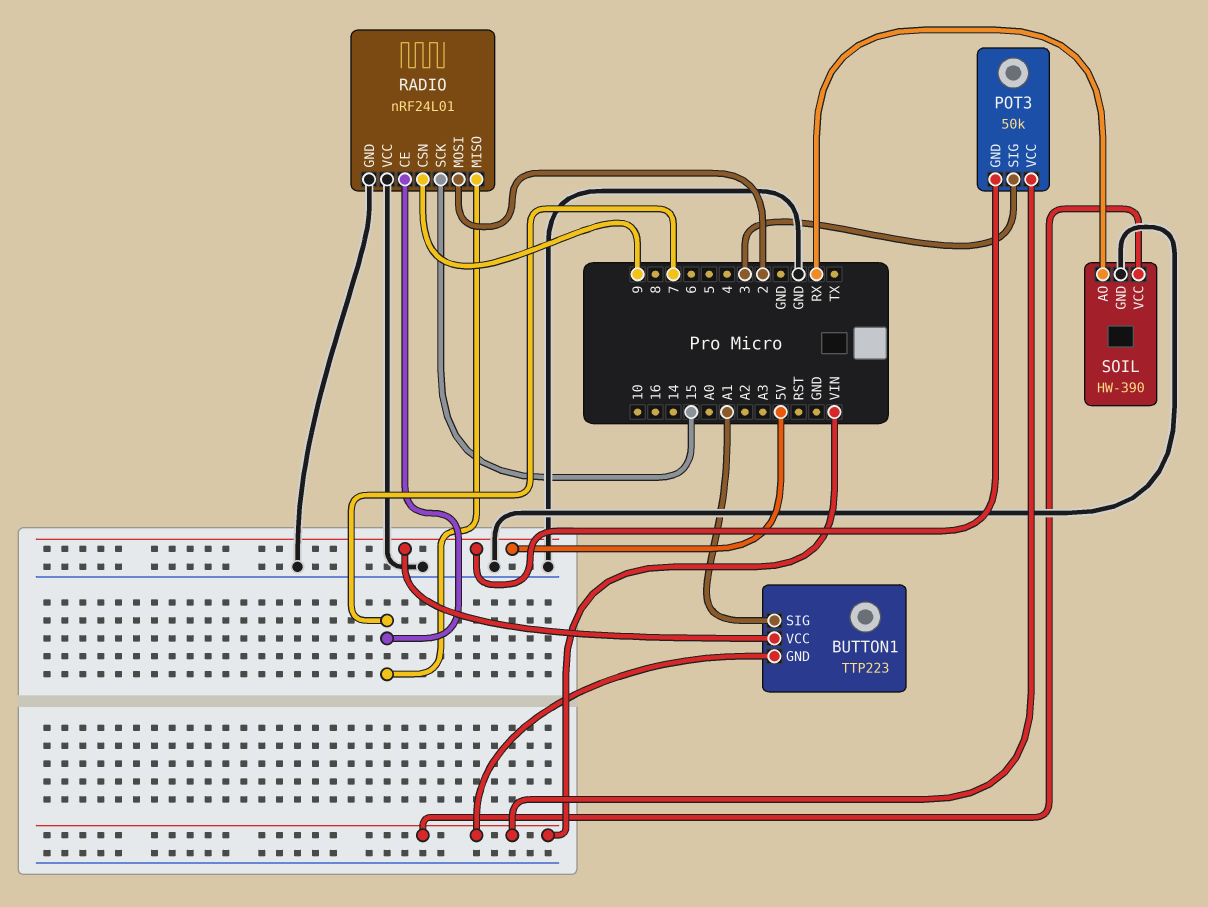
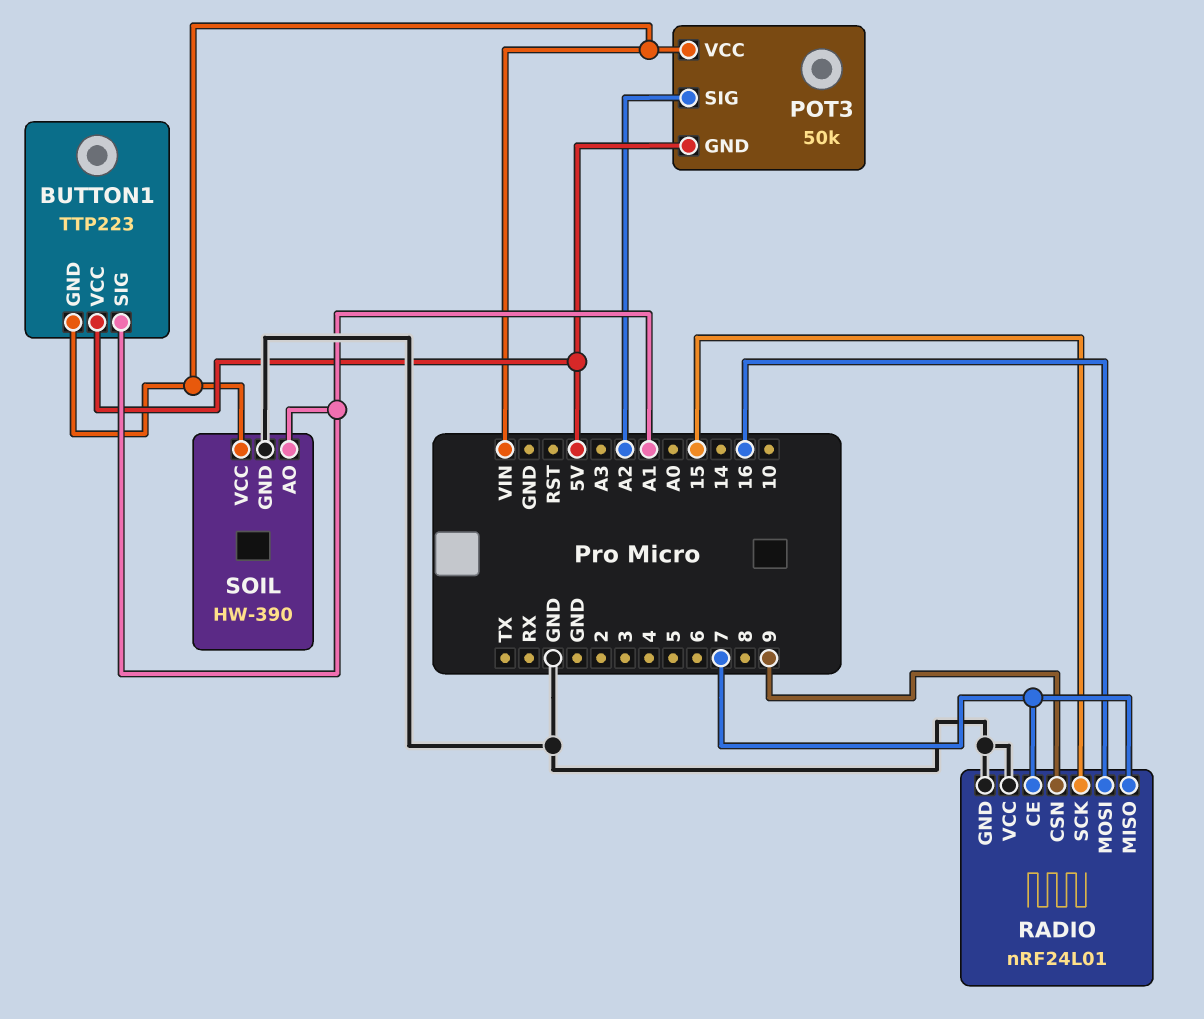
POT3 pin SIG: 3 -> A2
RADIO pin MOSI: 2 -> 16
SOIL pin AO: RX -> A1

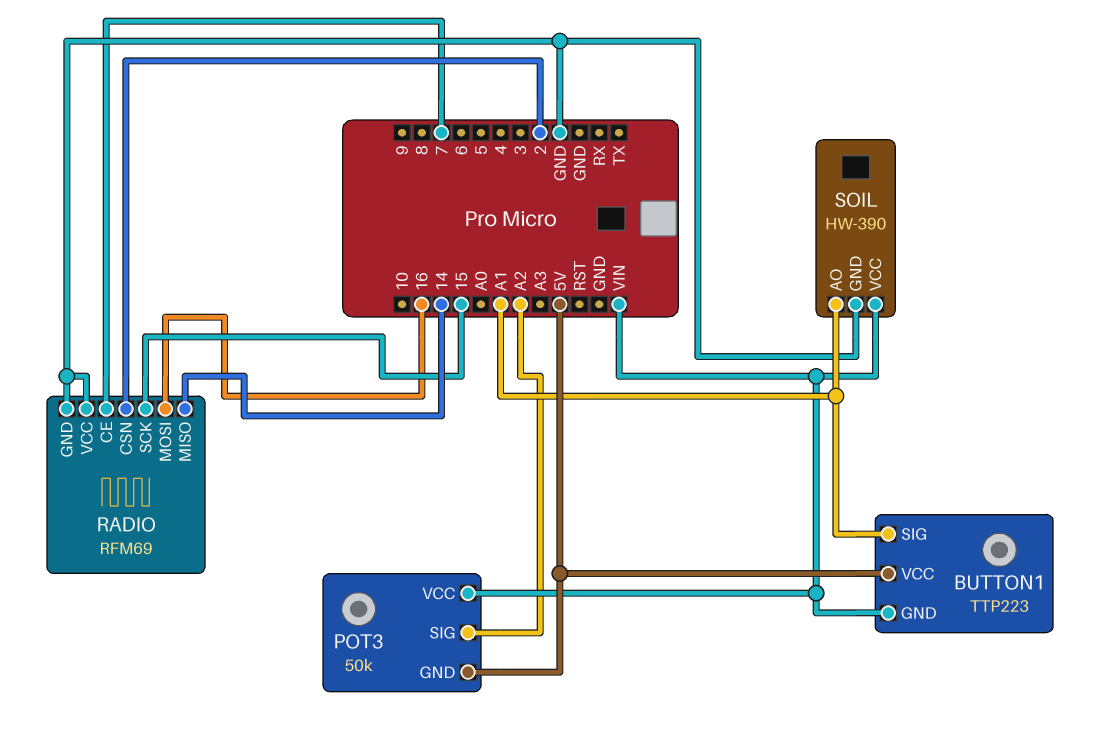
RADIO: nRF24L01 -> RFM69
RADIO pin CSN: 9 -> 2
RADIO pin MISO: 7 -> 14

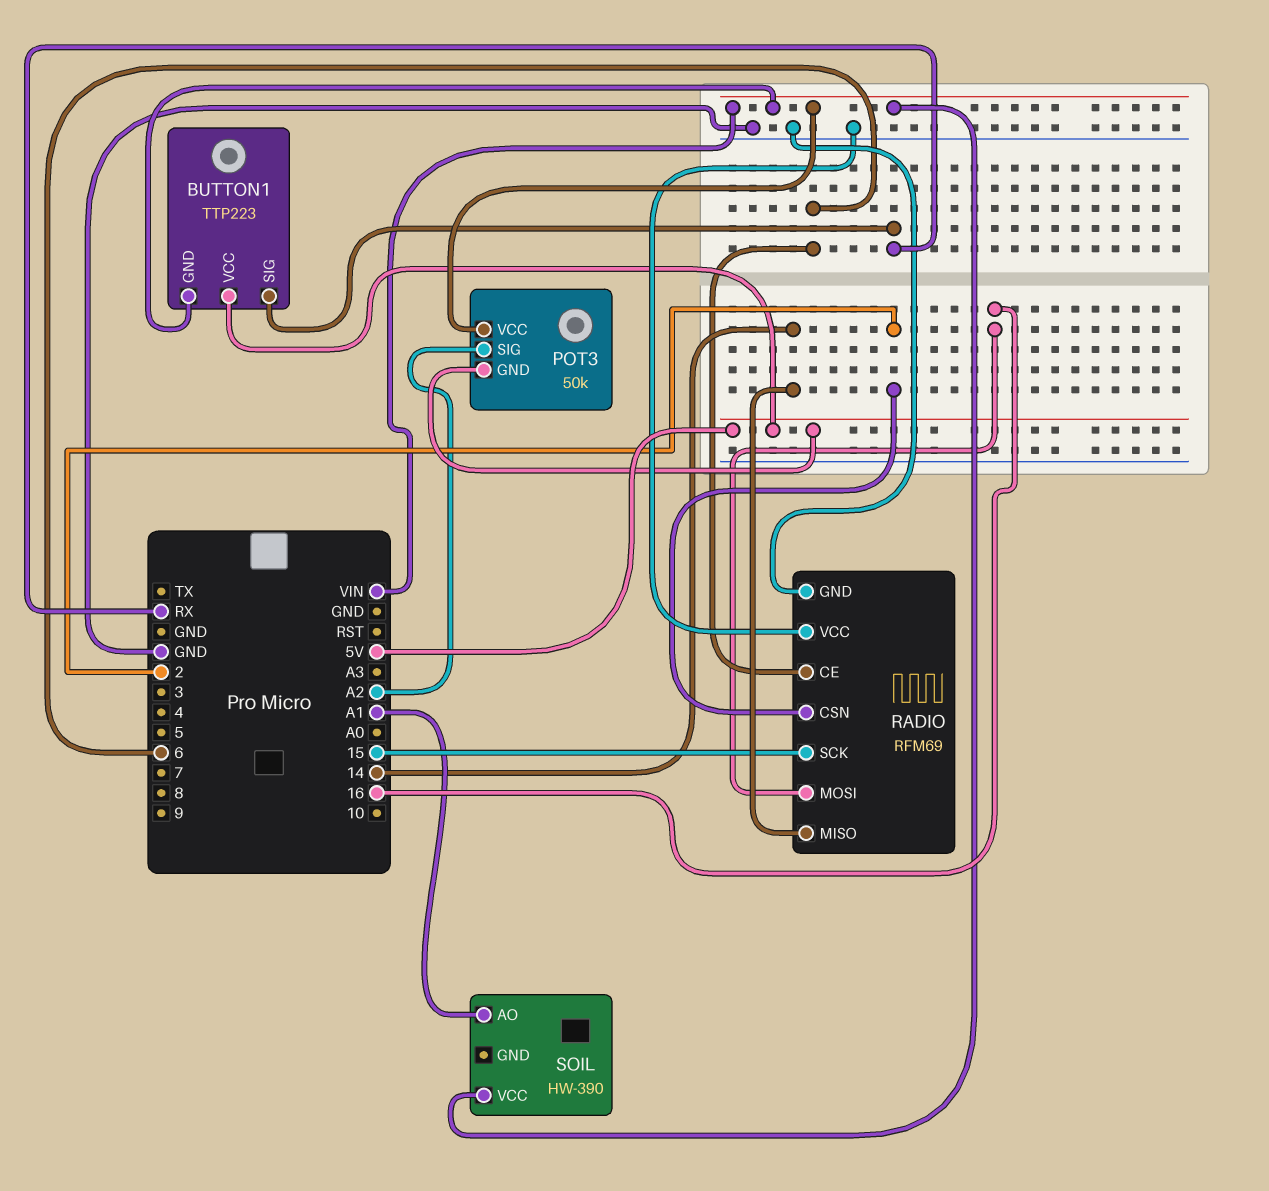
BUTTON1 pin SIG: A1 -> RX
RADIO pin CE: 7 -> 6
SOIL pin GND: GND -> none

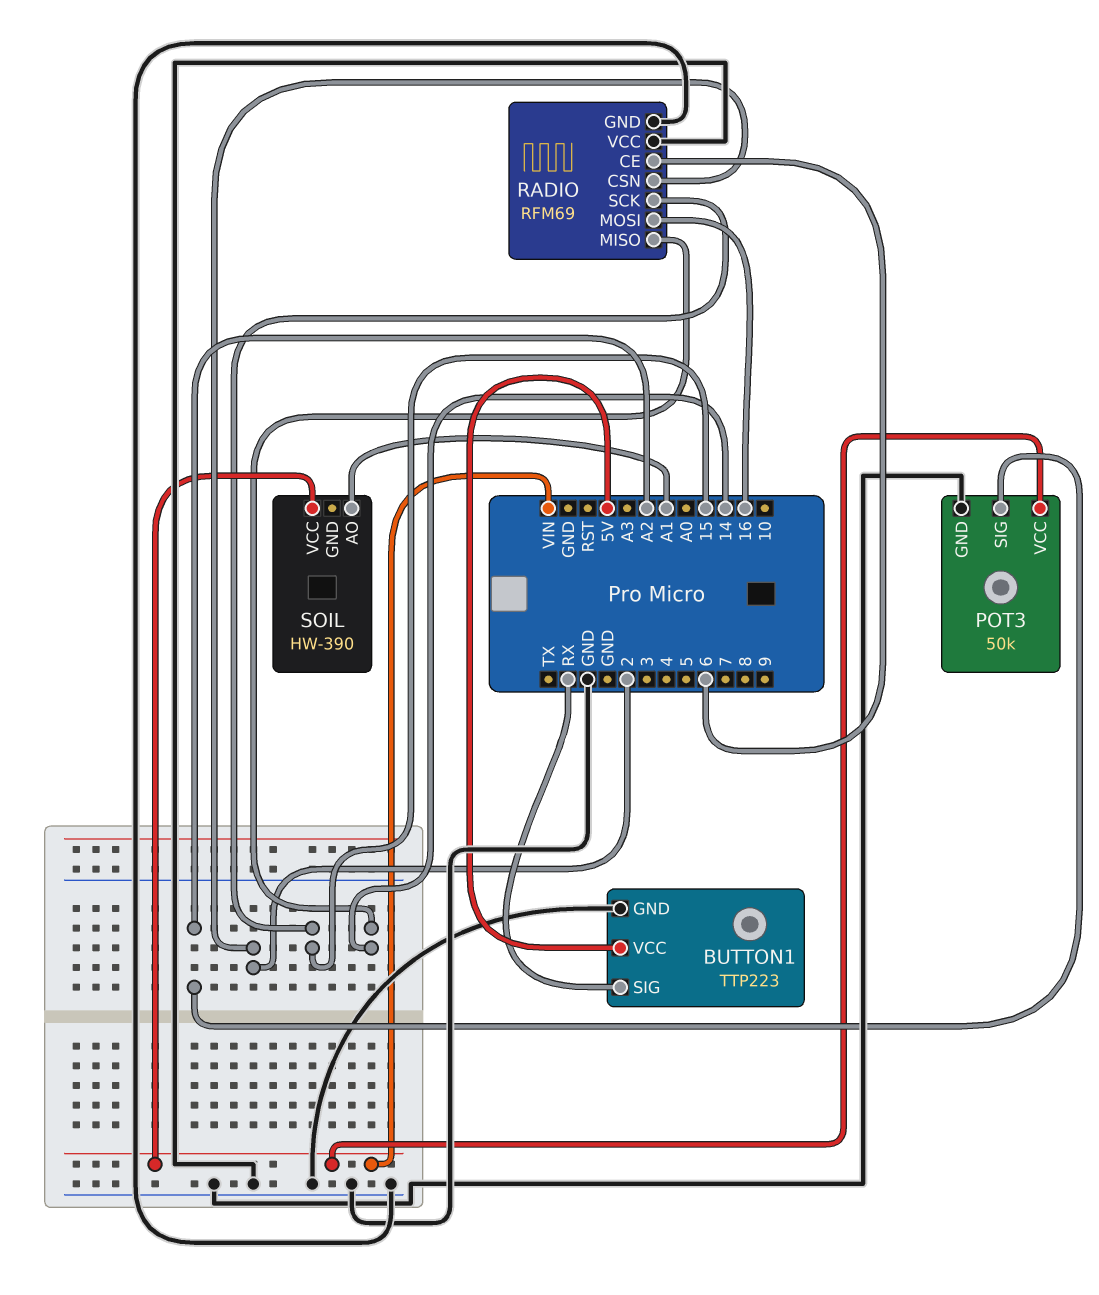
BUTTON1 pin GND: VIN -> GND
POT3 pin GND: 5V -> GND

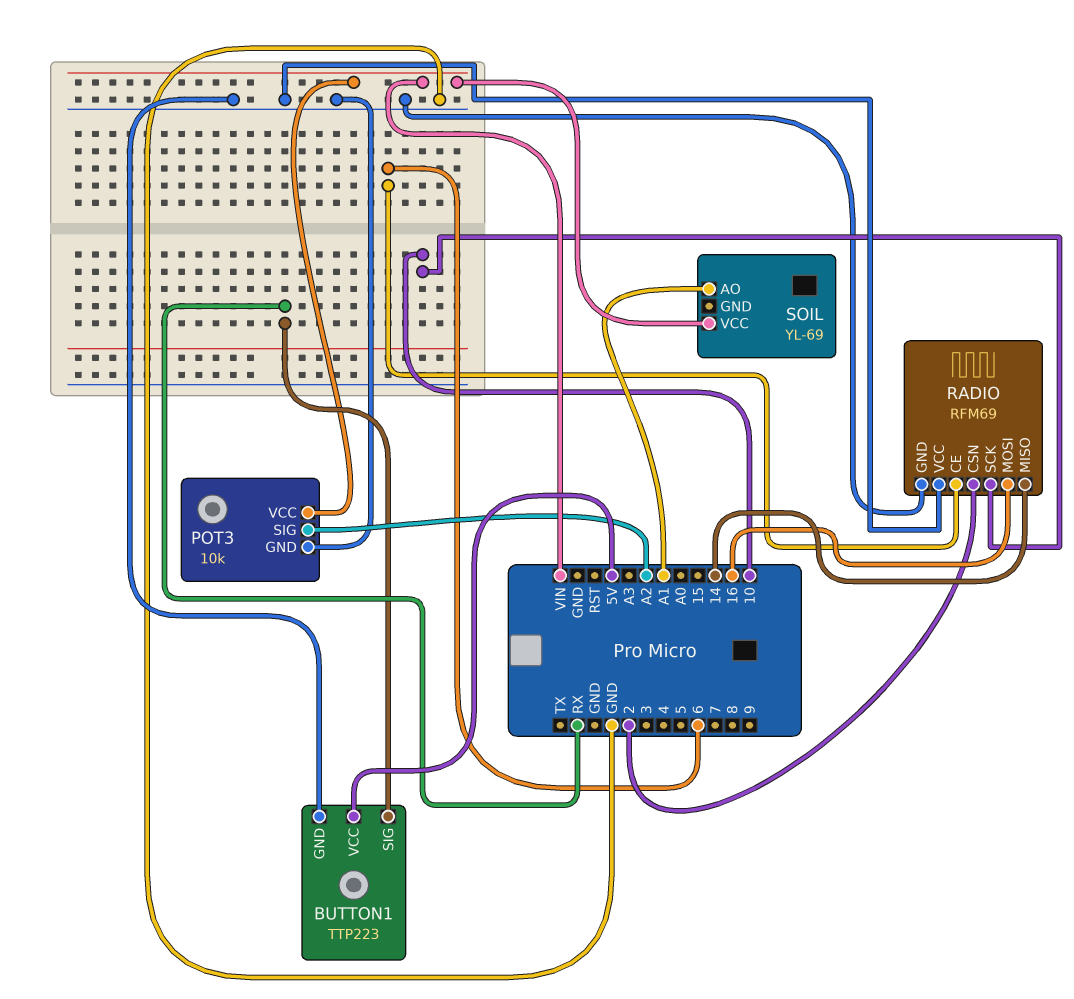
POT3: 50k -> 10k
RADIO pin SCK: 15 -> 10
SOIL: HW-390 -> YL-69

